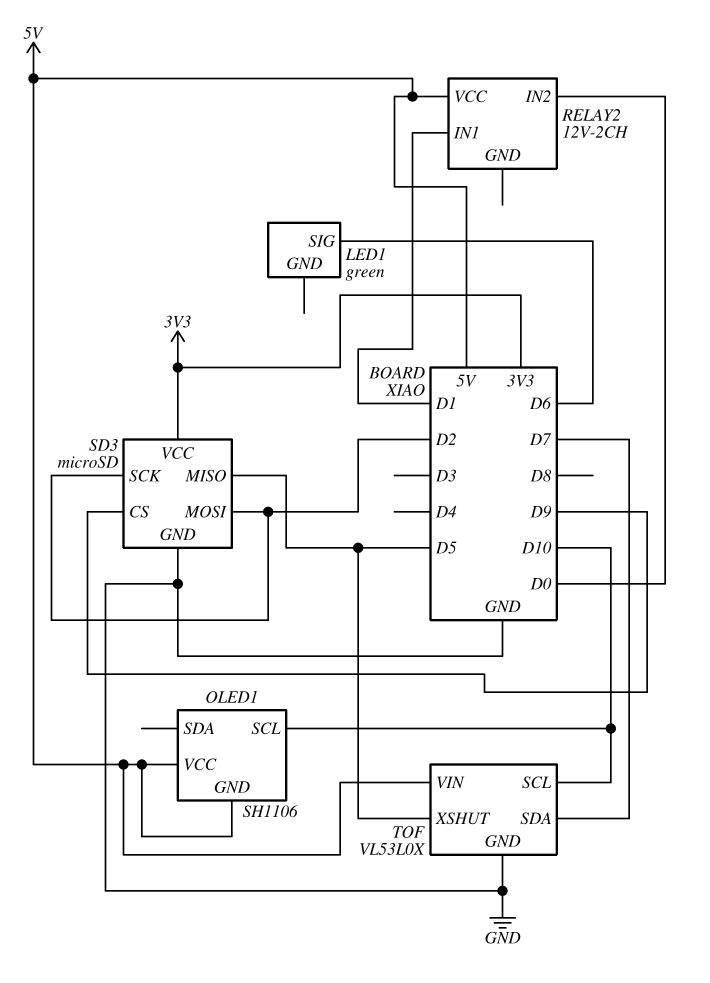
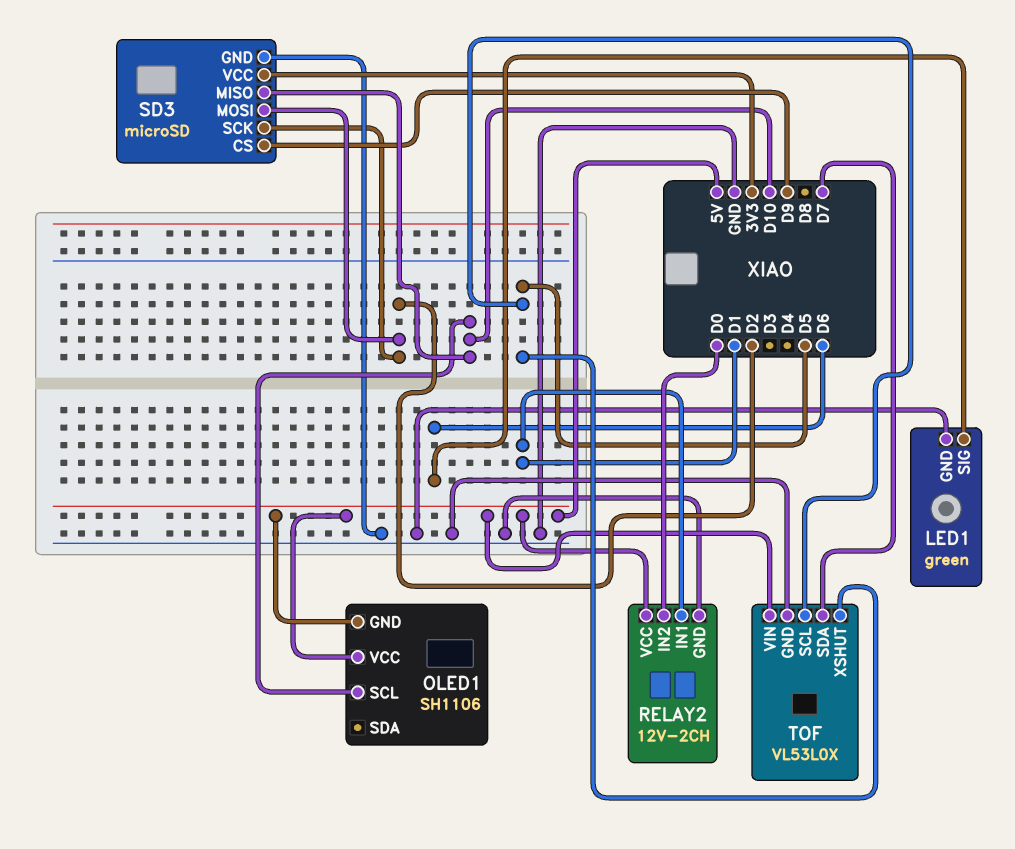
LED1 pin GND: none -> GND
RELAY2 pin GND: none -> GND
SD3 pin MISO: D5 -> D10
TOF pin SCL: D10 -> D5

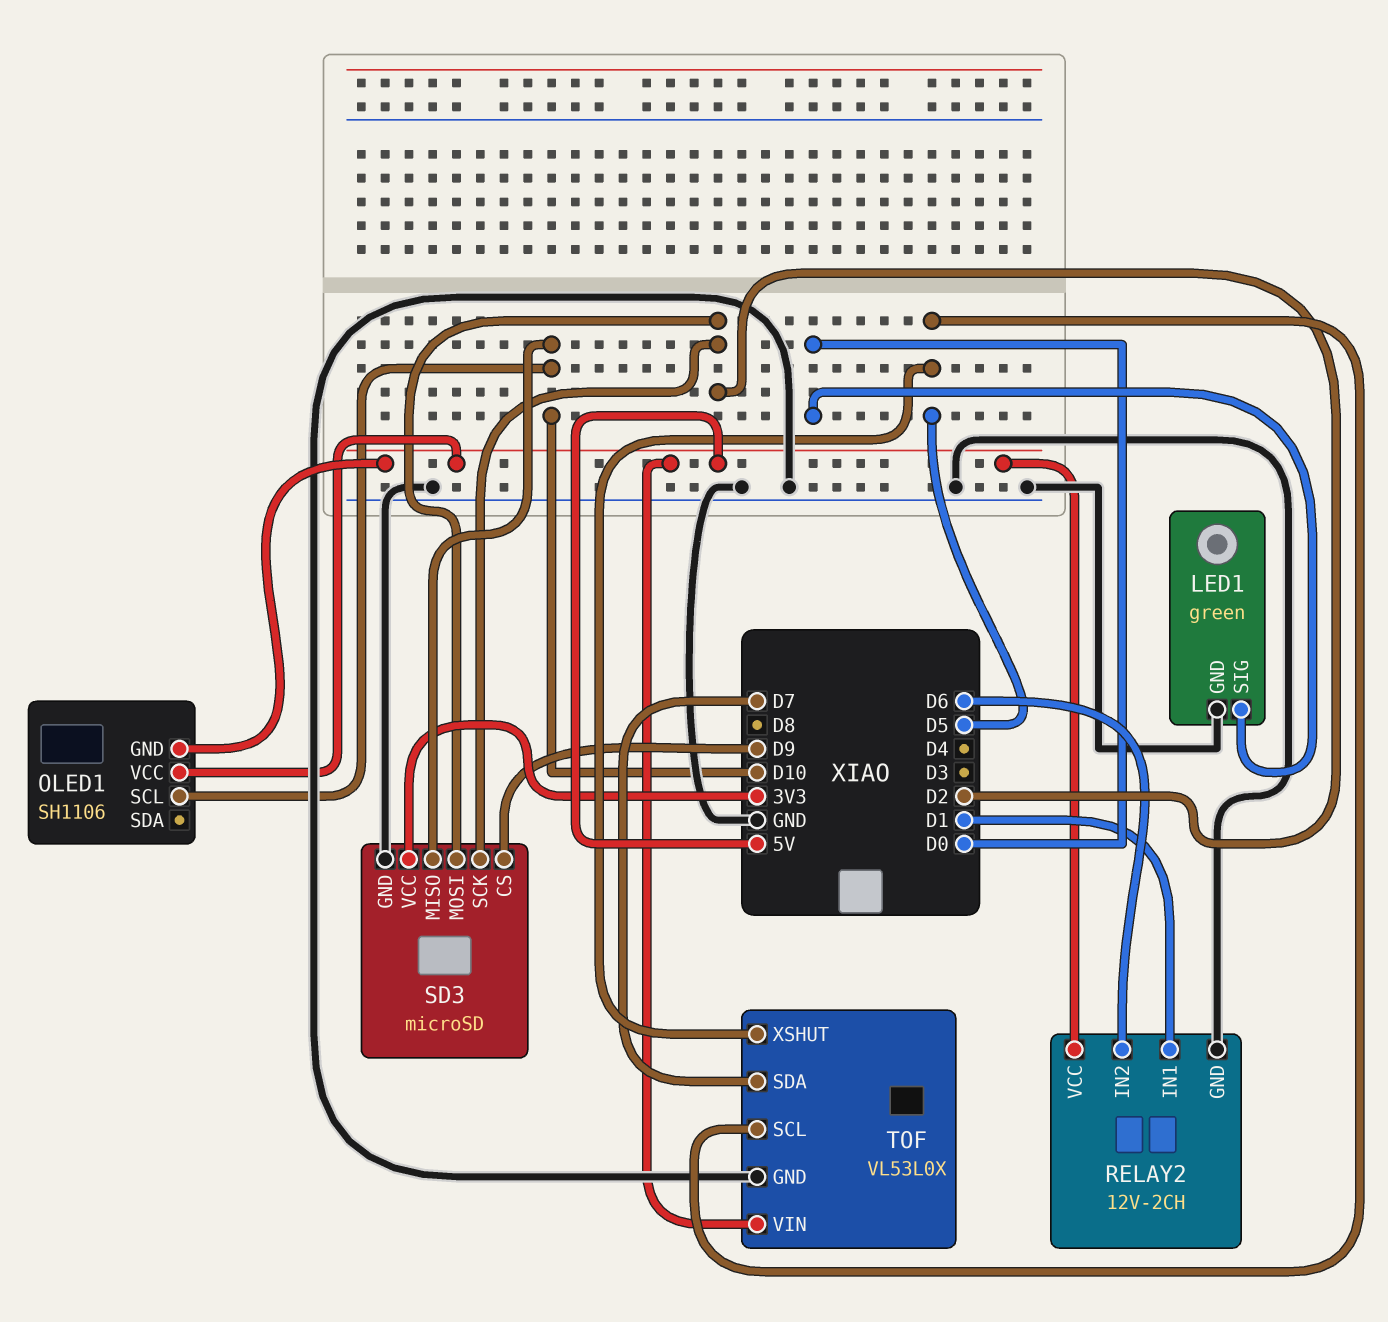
LED1 pin SIG: D6 -> D0
RELAY2 pin IN2: D0 -> D6

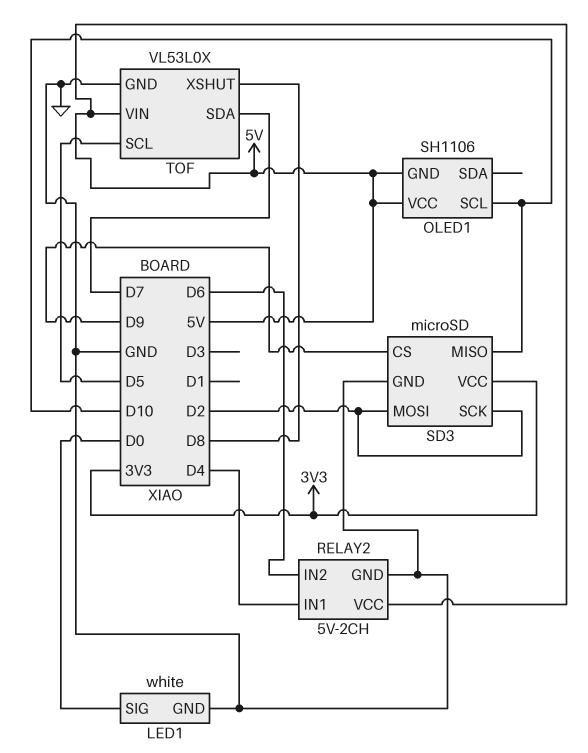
LED1: green -> white
RELAY2: 12V-2CH -> 5V-2CH
RELAY2 pin IN1: D1 -> D4
TOF pin XSHUT: D5 -> D8

